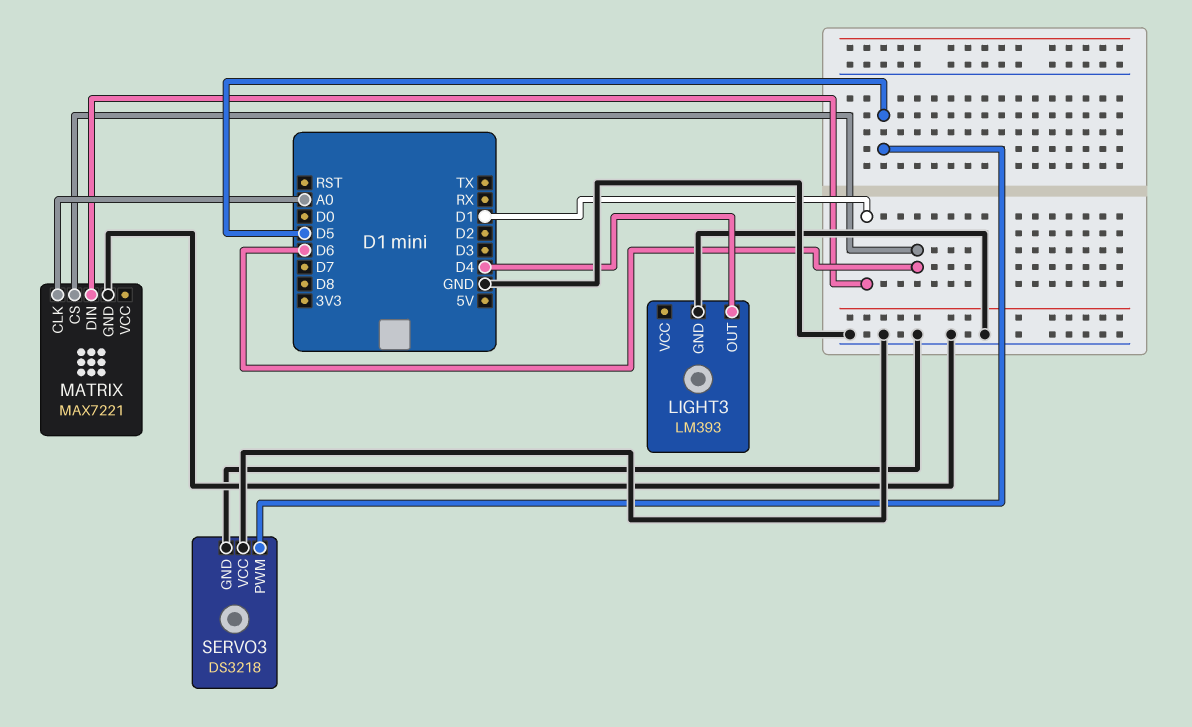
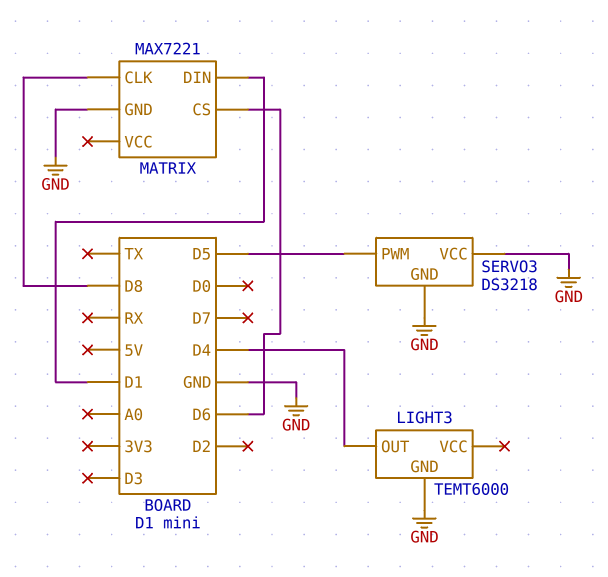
LIGHT3: LM393 -> TEMT6000
MATRIX pin CLK: A0 -> D8

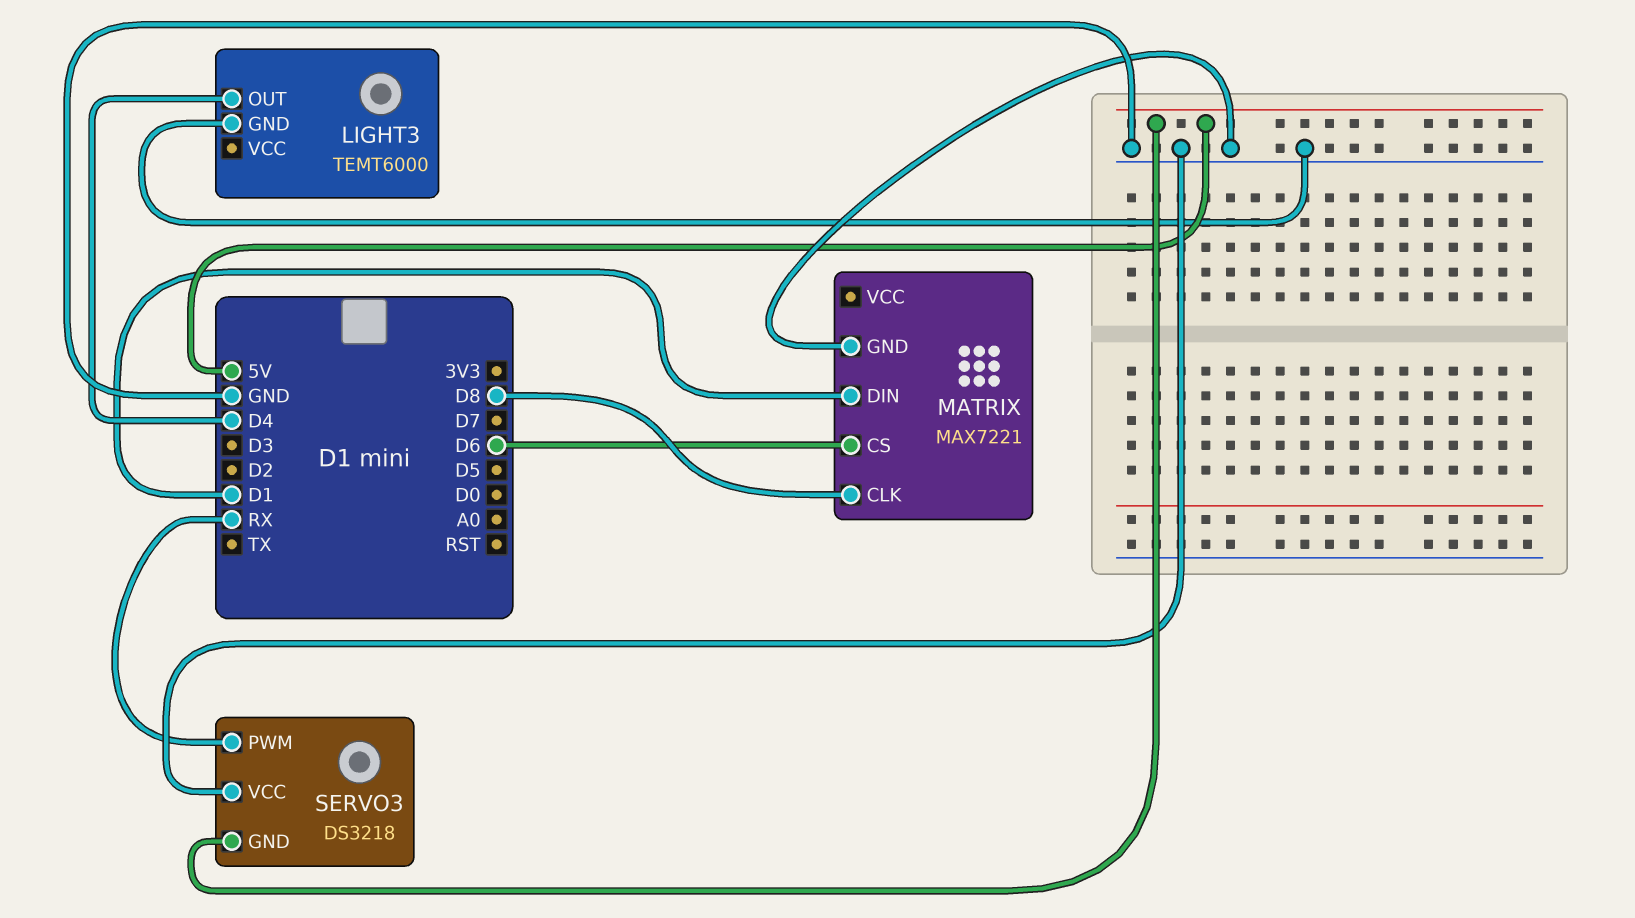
SERVO3 pin GND: GND -> 5V
SERVO3 pin PWM: D5 -> RX

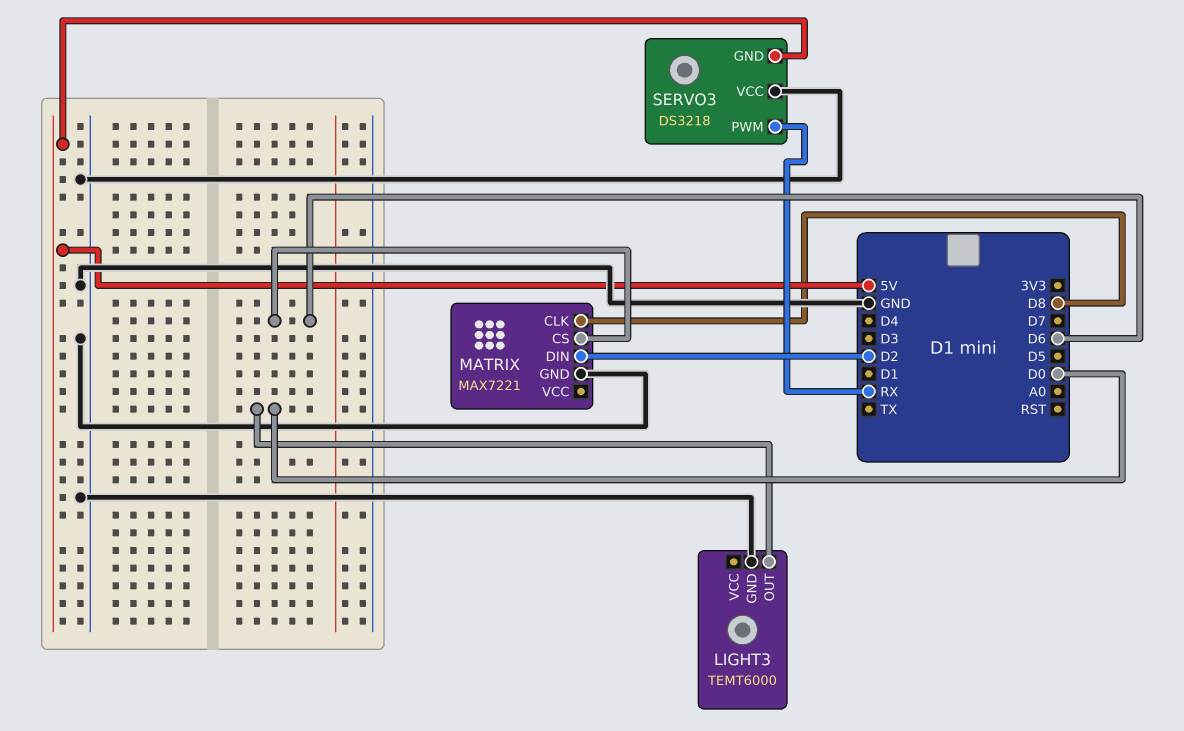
LIGHT3 pin OUT: D4 -> D0
MATRIX pin DIN: D1 -> D2

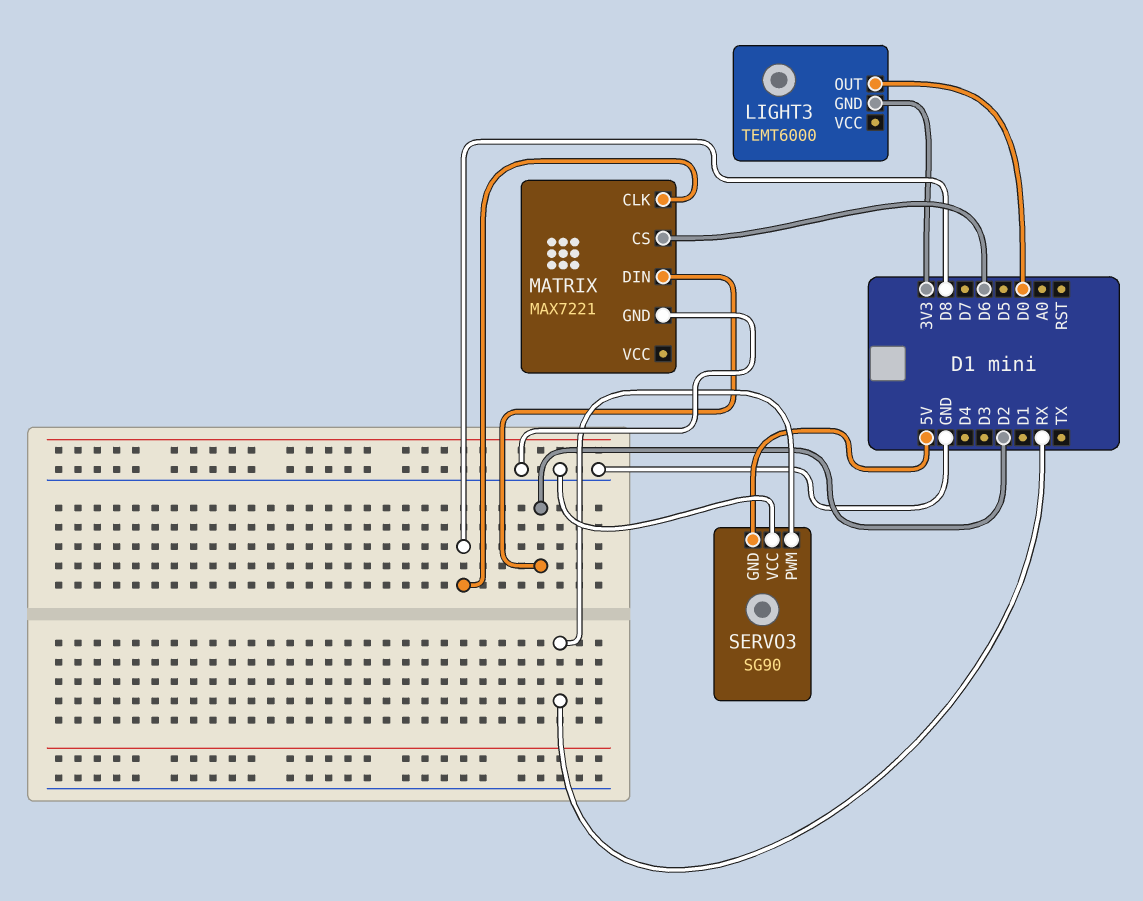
LIGHT3 pin GND: GND -> 3V3
SERVO3: DS3218 -> SG90

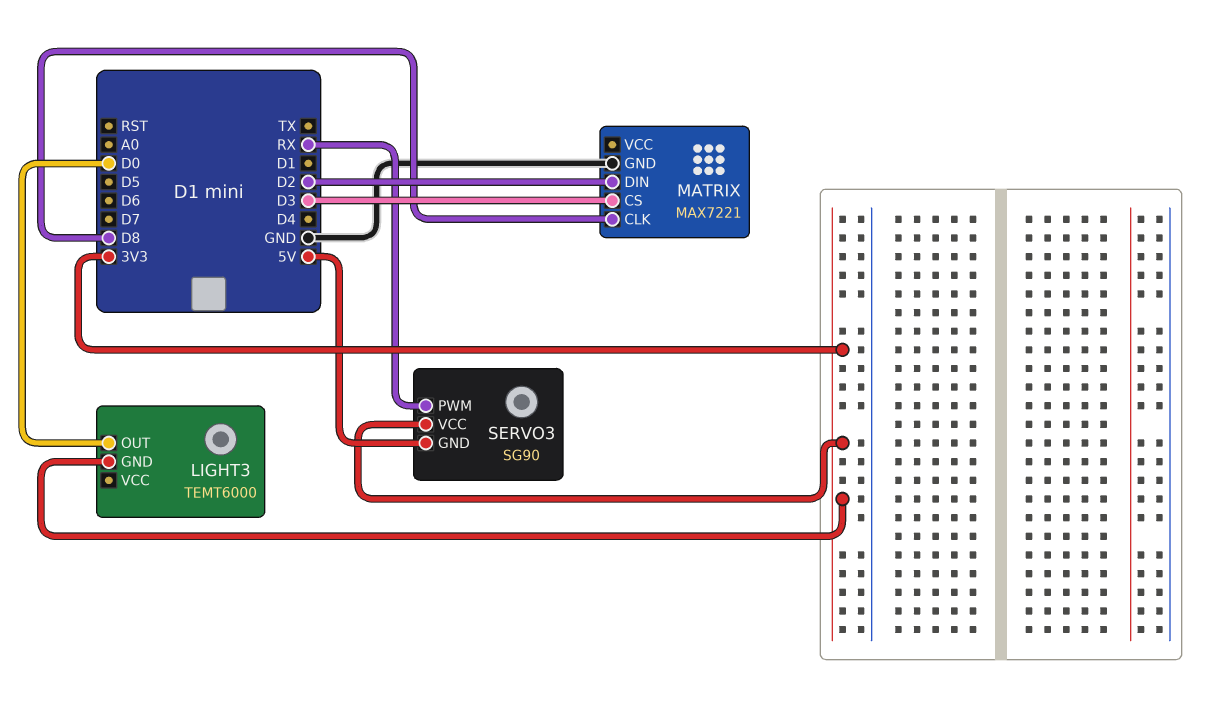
MATRIX pin CS: D6 -> D3
SERVO3 pin VCC: GND -> 3V3

